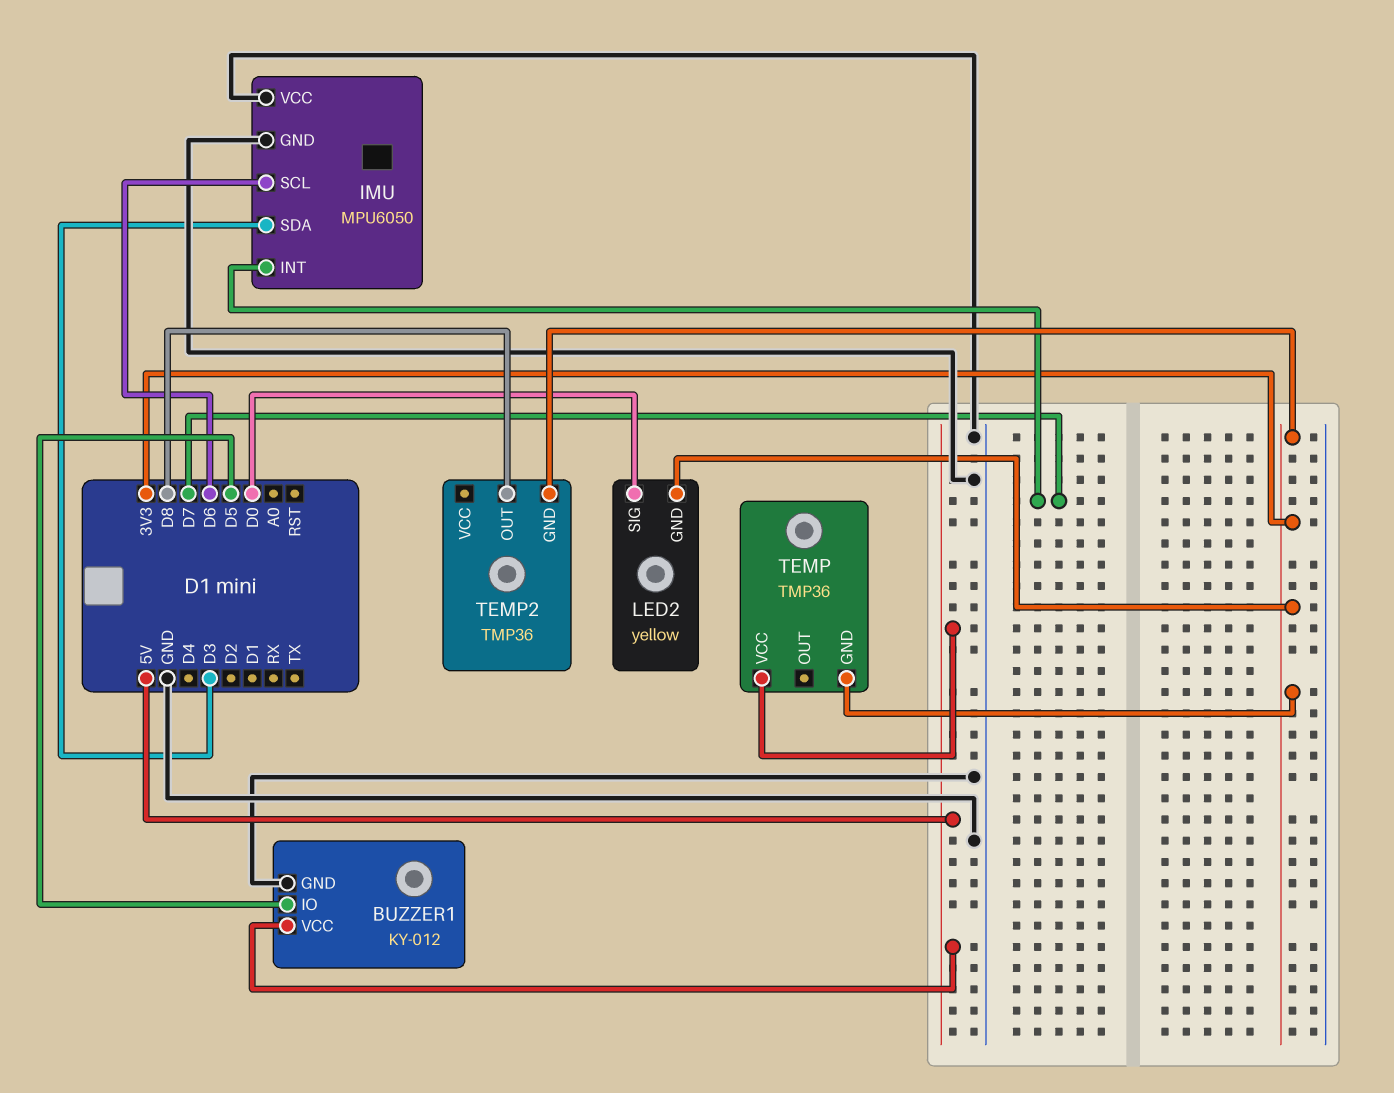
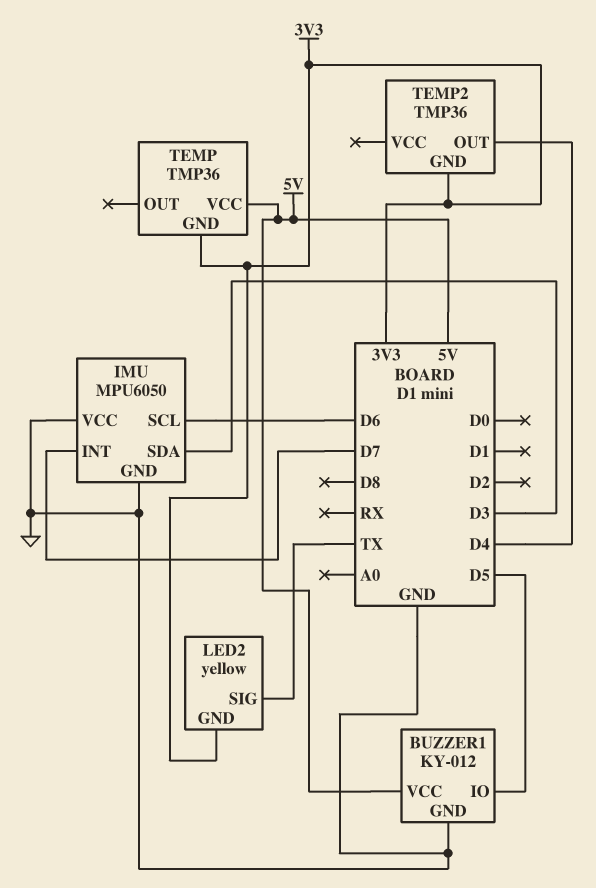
LED2 pin SIG: D0 -> TX
TEMP2 pin OUT: D8 -> D4

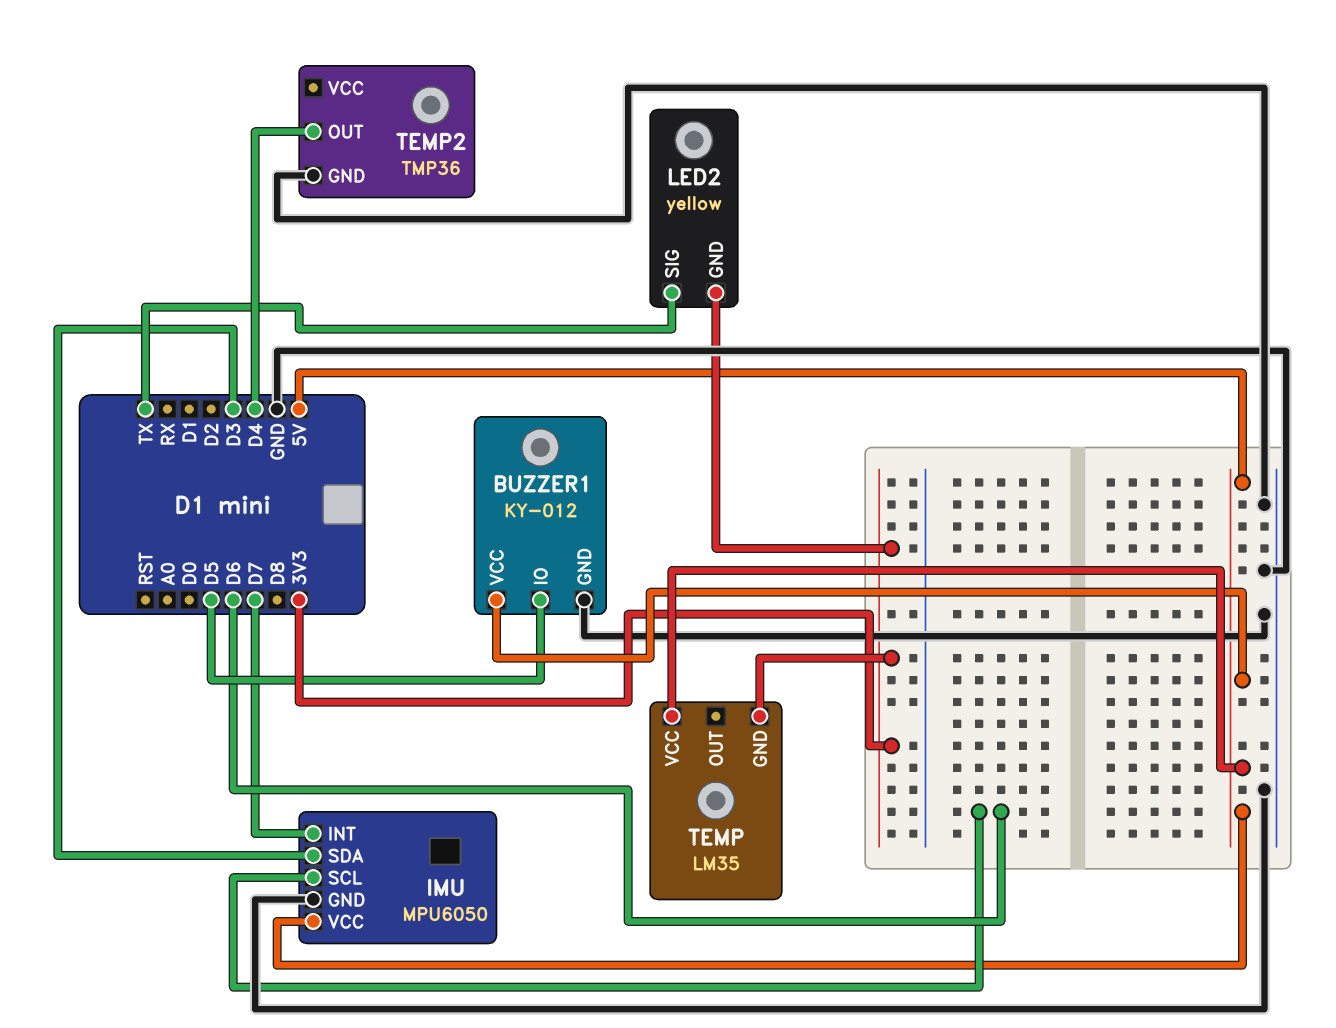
IMU pin VCC: GND -> 5V
TEMP: TMP36 -> LM35
TEMP2 pin GND: 3V3 -> GND

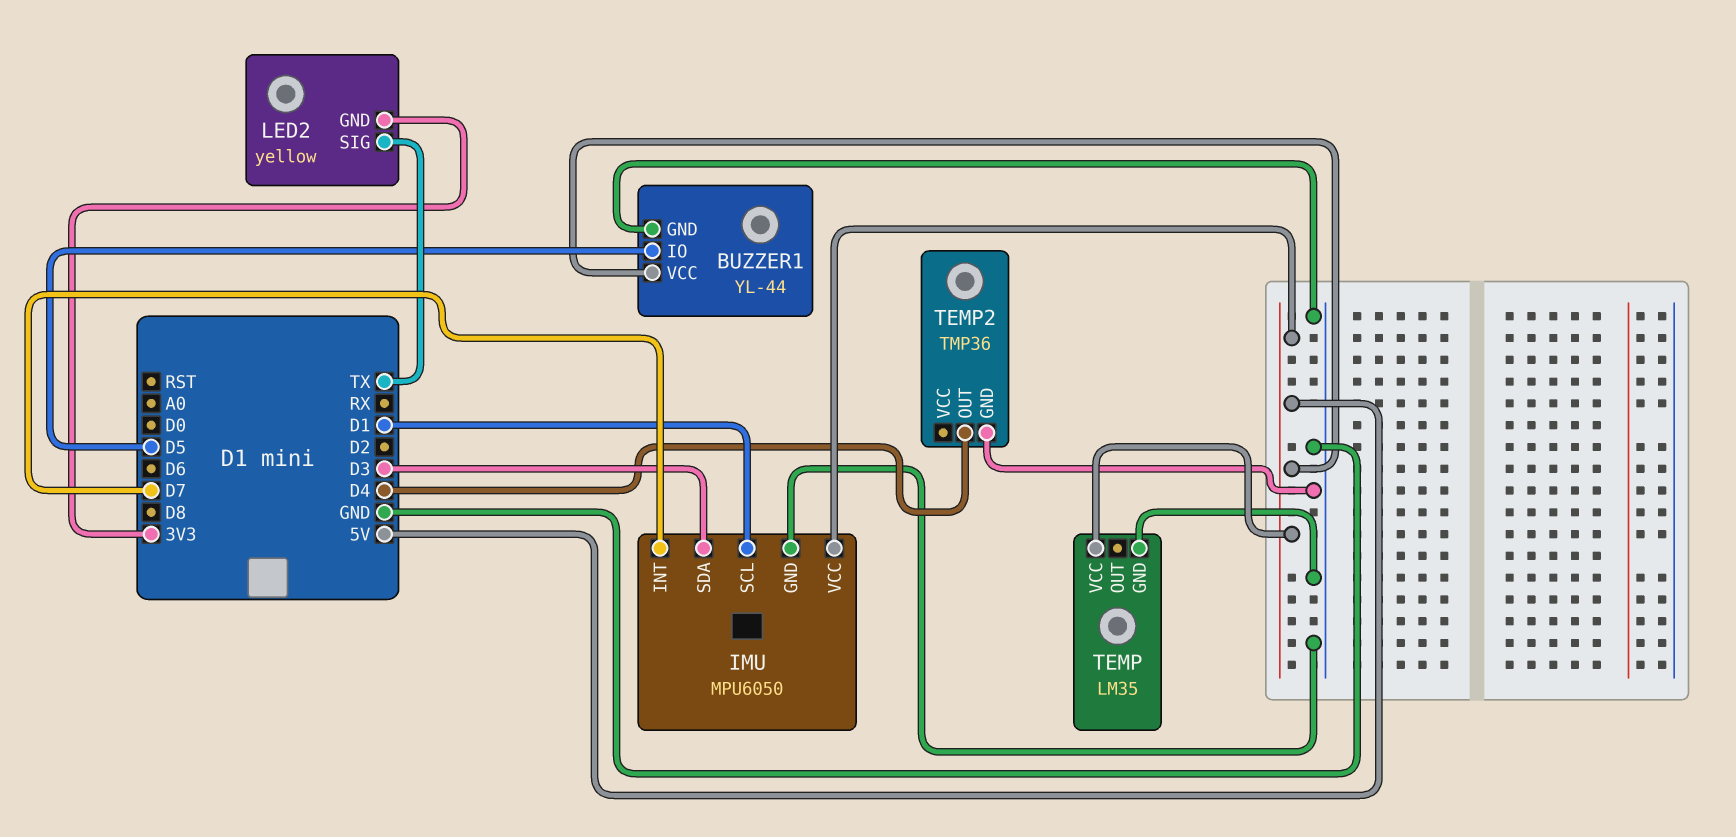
BUZZER1: KY-012 -> YL-44
IMU pin SCL: D6 -> D1
TEMP pin GND: 3V3 -> GND

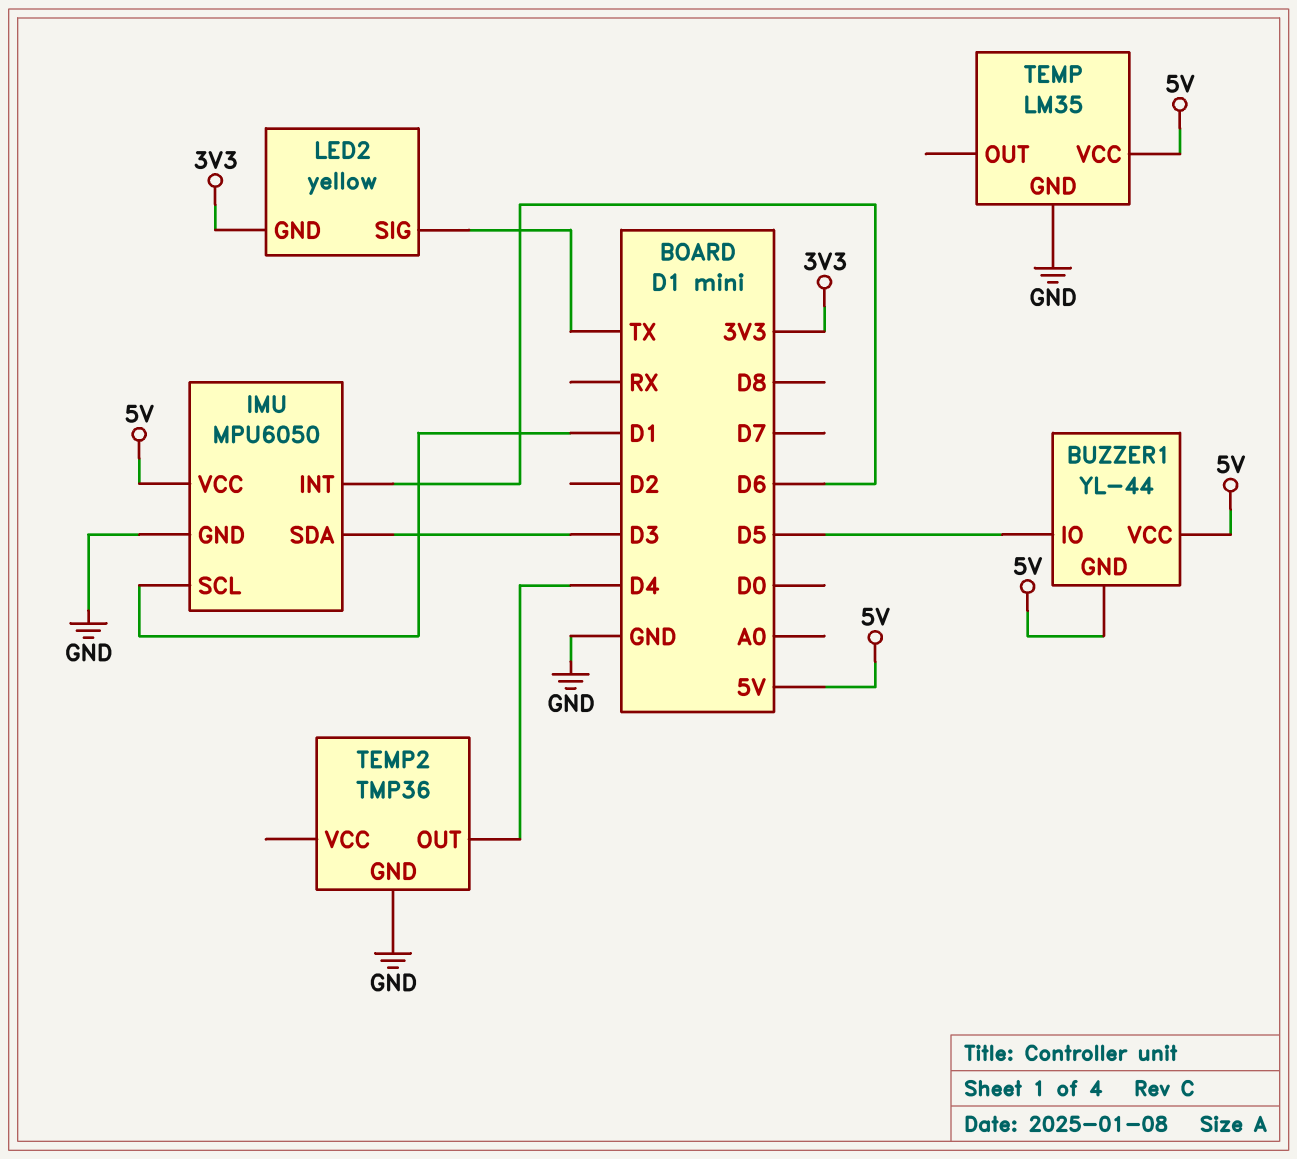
BUZZER1 pin GND: GND -> 5V
IMU pin INT: D7 -> D6

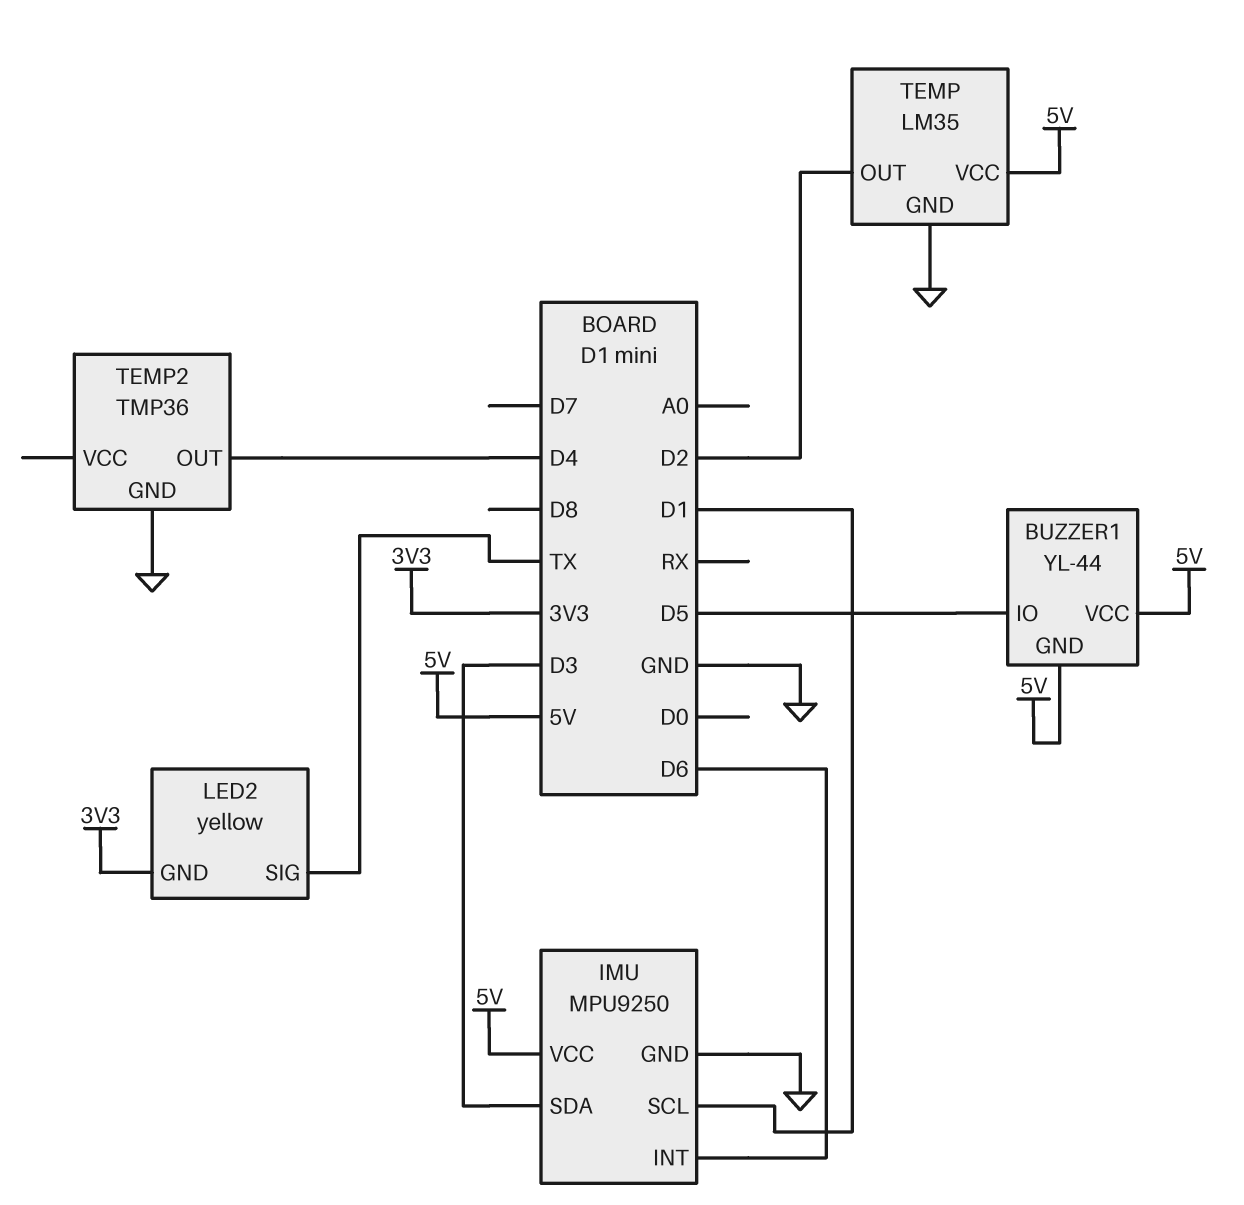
IMU: MPU6050 -> MPU9250
TEMP pin OUT: none -> D2

